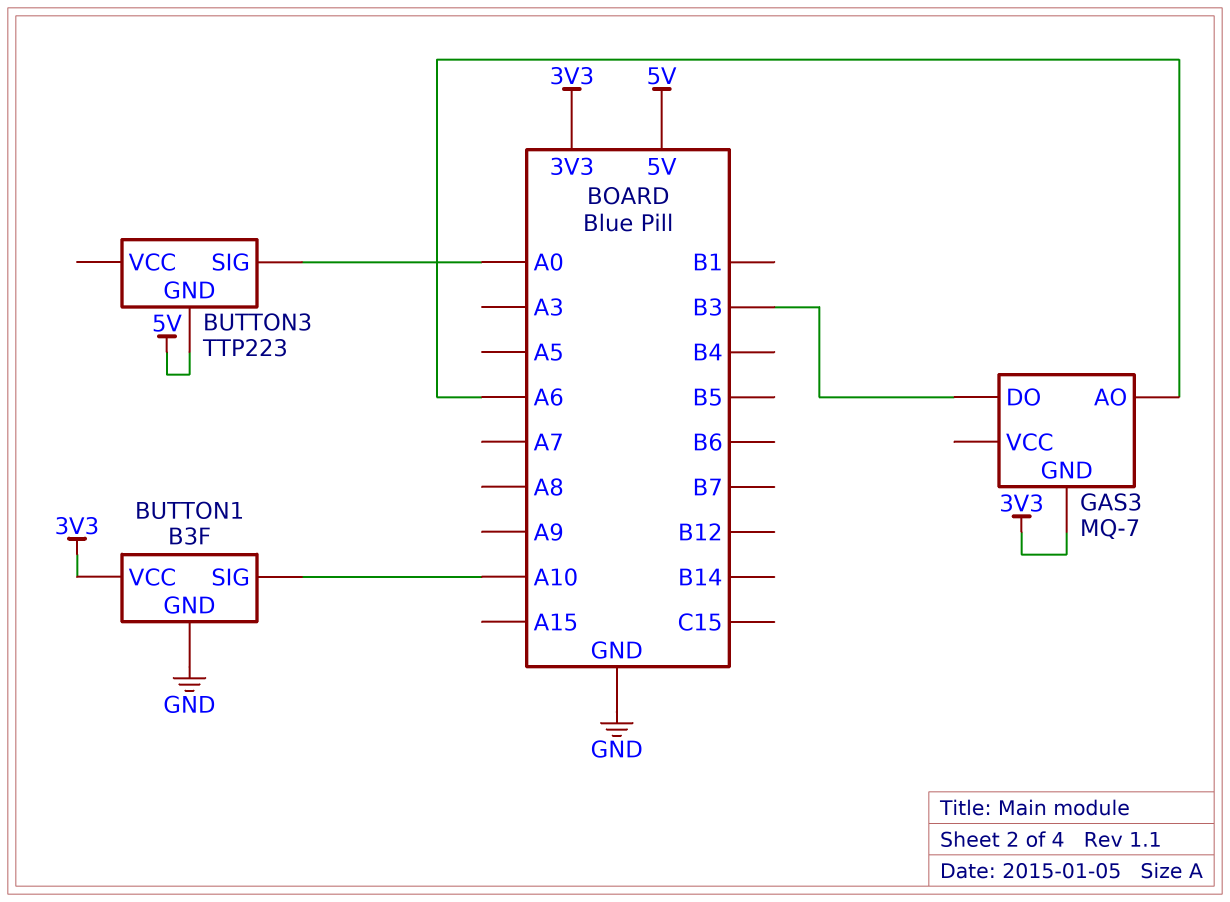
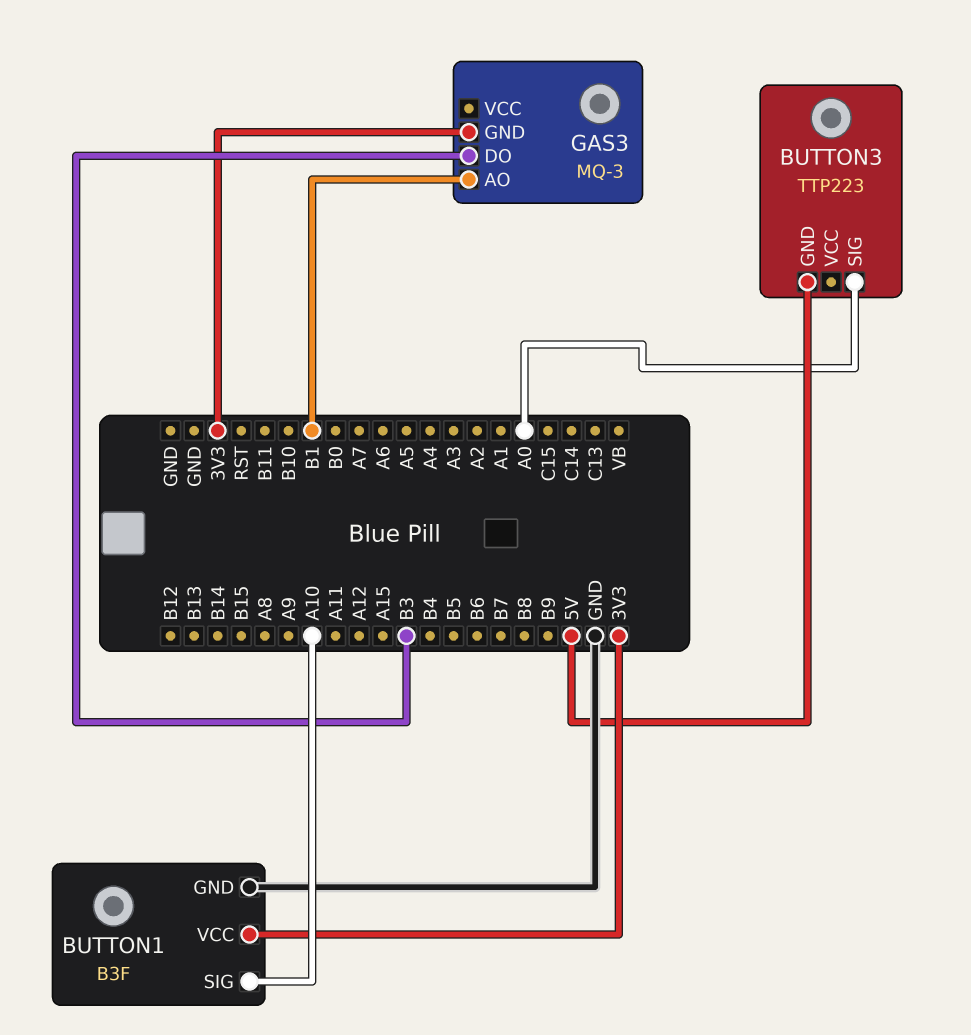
GAS3: MQ-7 -> MQ-3
GAS3 pin AO: A6 -> B1

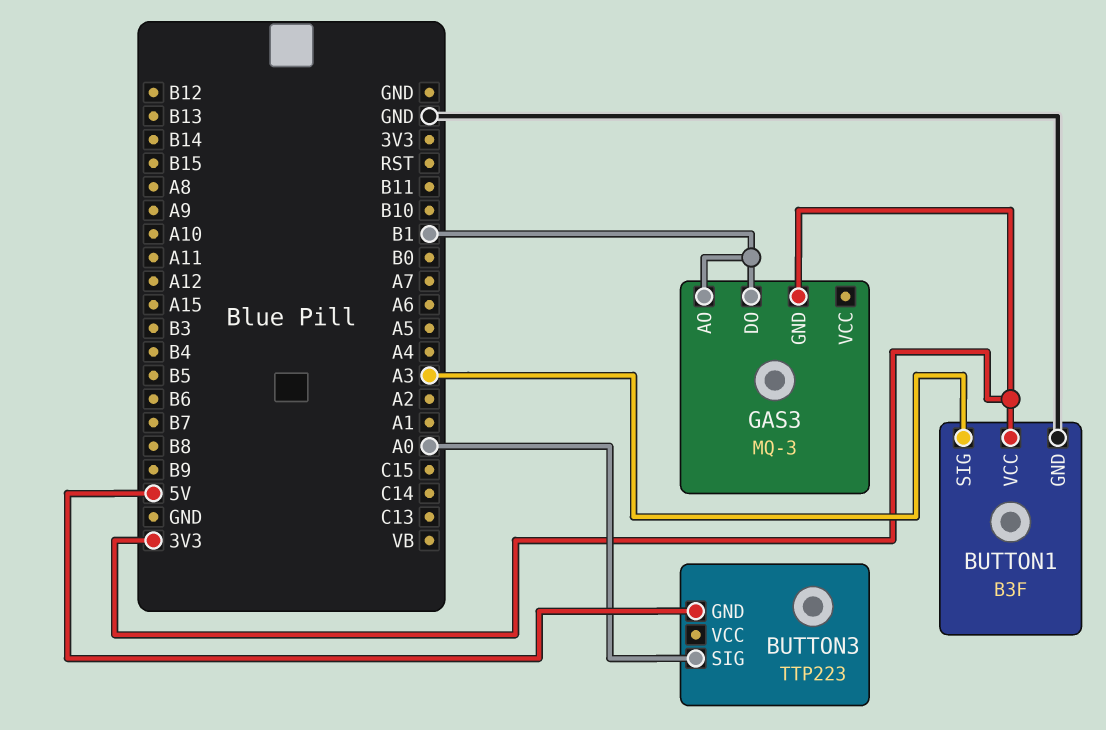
BUTTON1 pin SIG: A10 -> A3
GAS3 pin DO: B3 -> B1

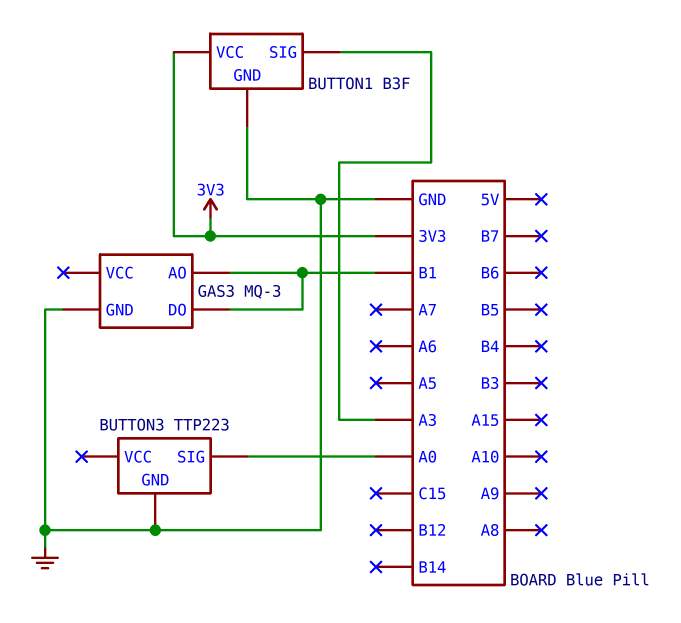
BUTTON3 pin GND: 5V -> GND
GAS3 pin GND: 3V3 -> GND

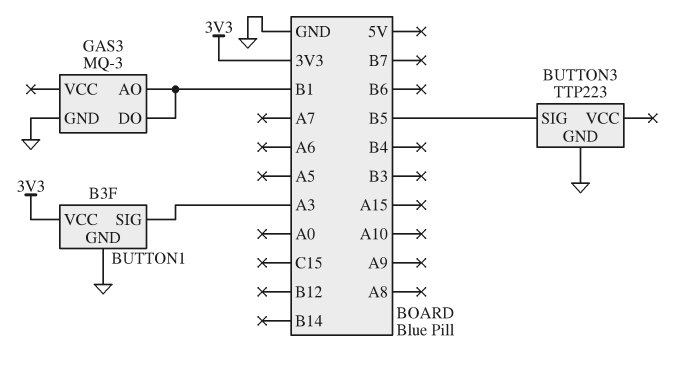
BUTTON3 pin SIG: A0 -> B5

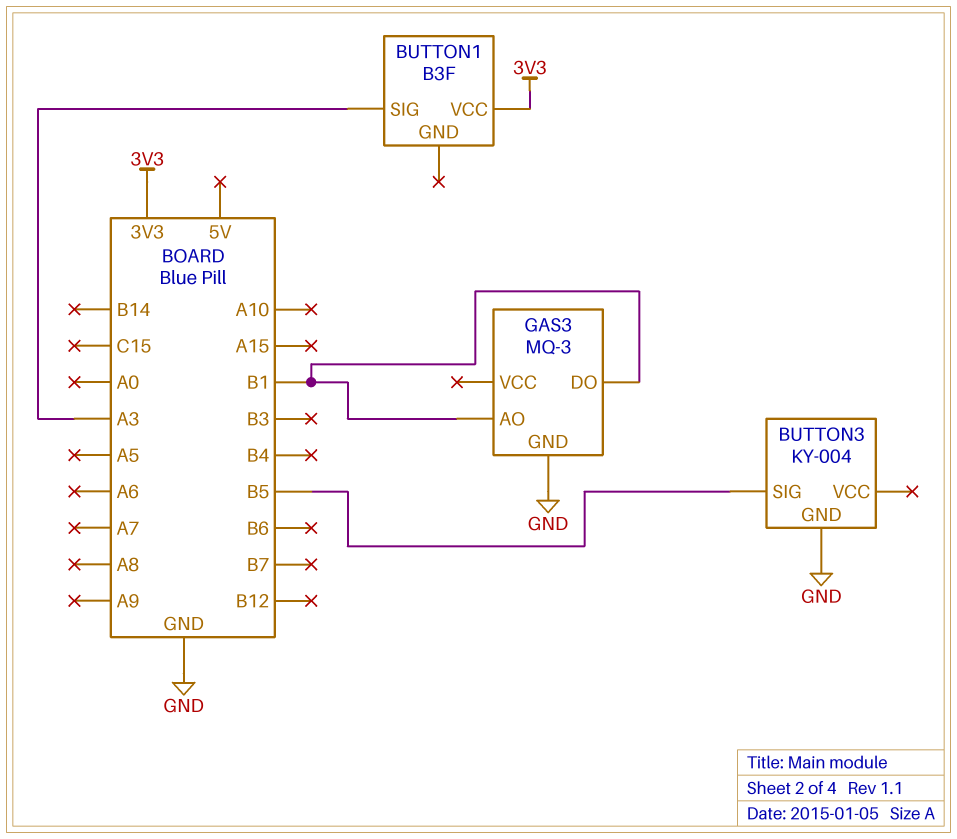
BUTTON1 pin GND: GND -> none
BUTTON3: TTP223 -> KY-004

